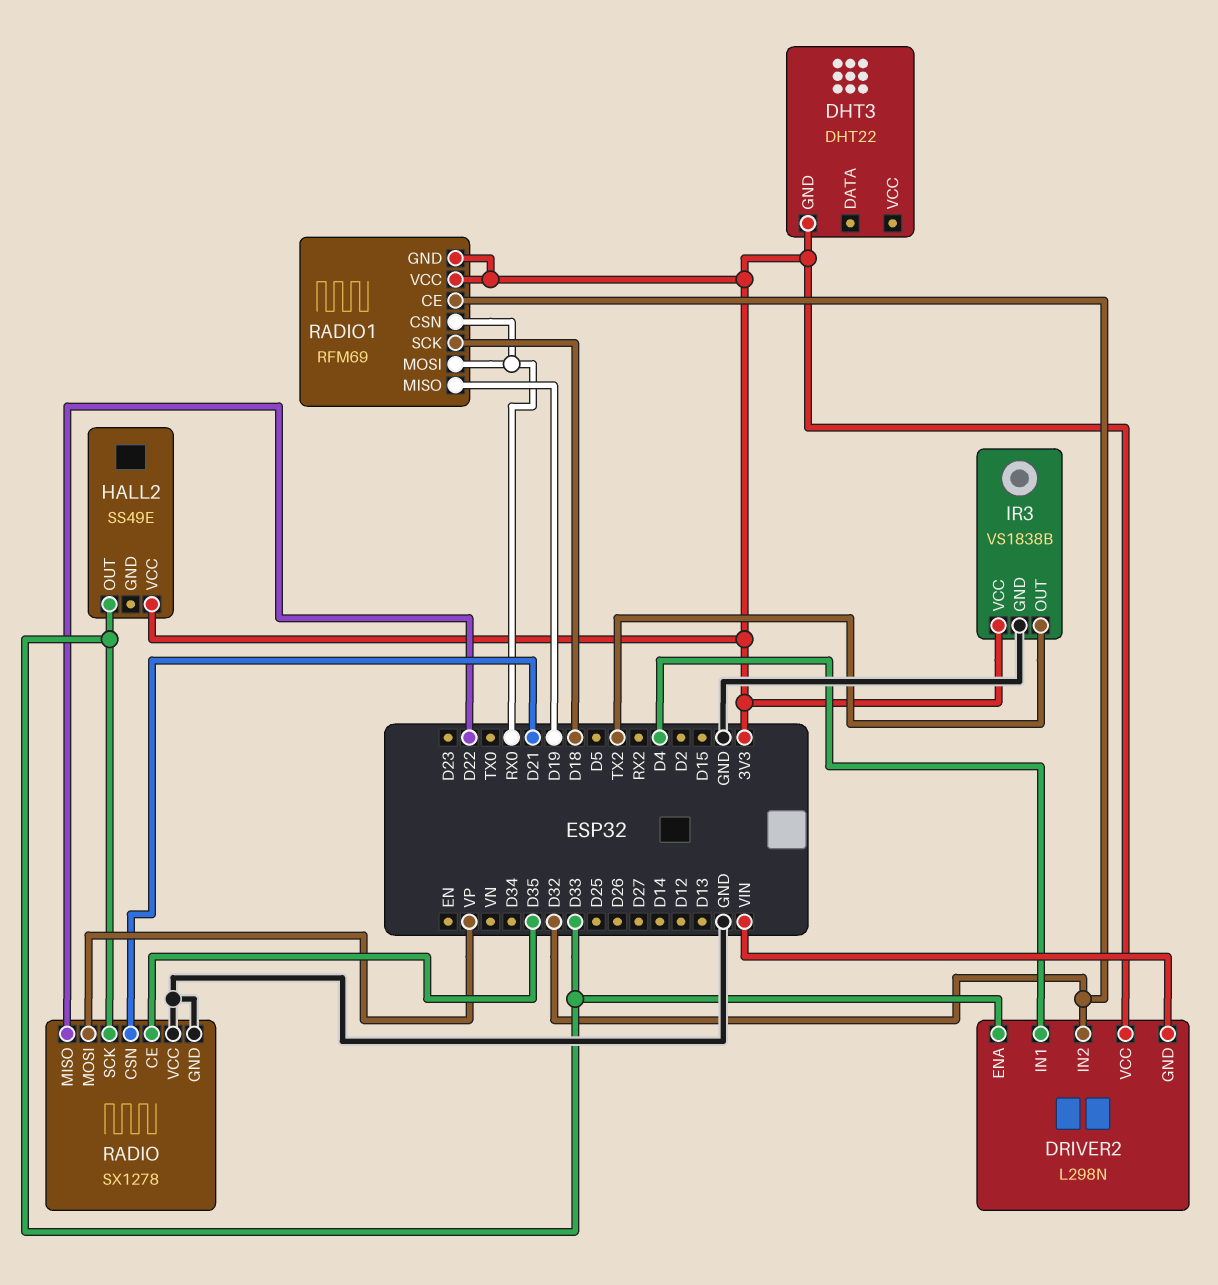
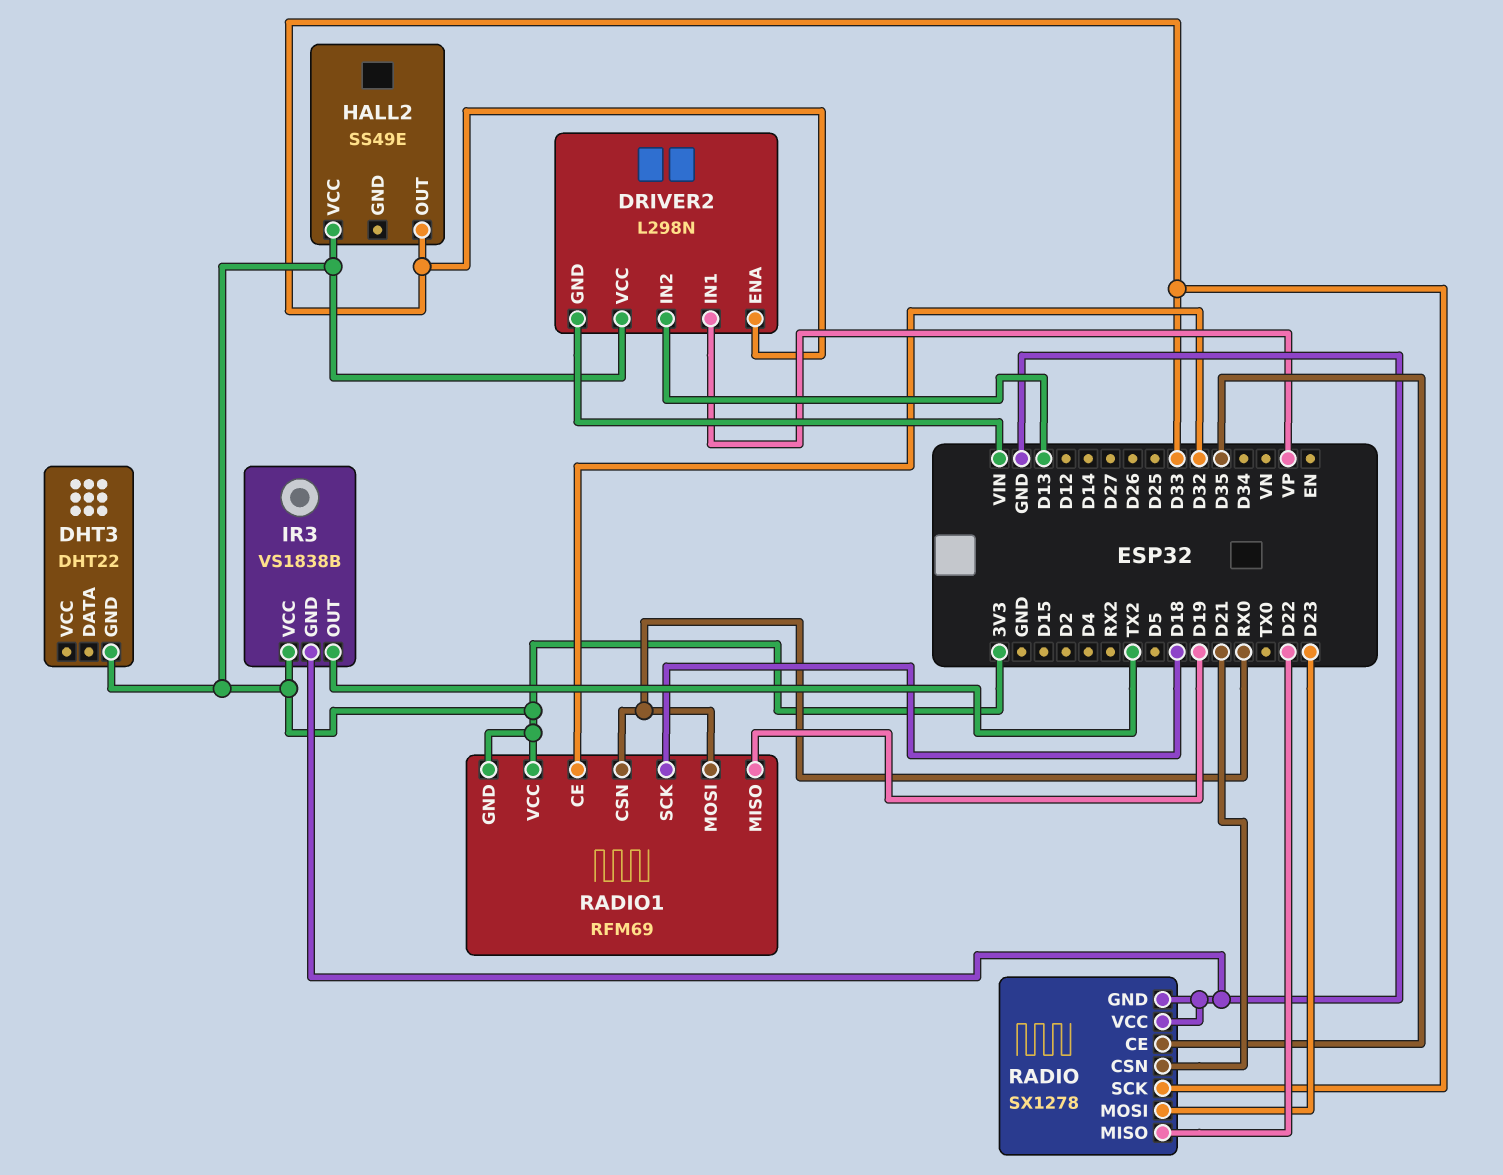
DRIVER2 pin IN1: D4 -> VP
DRIVER2 pin IN2: D32 -> D13
RADIO pin MOSI: VP -> D23

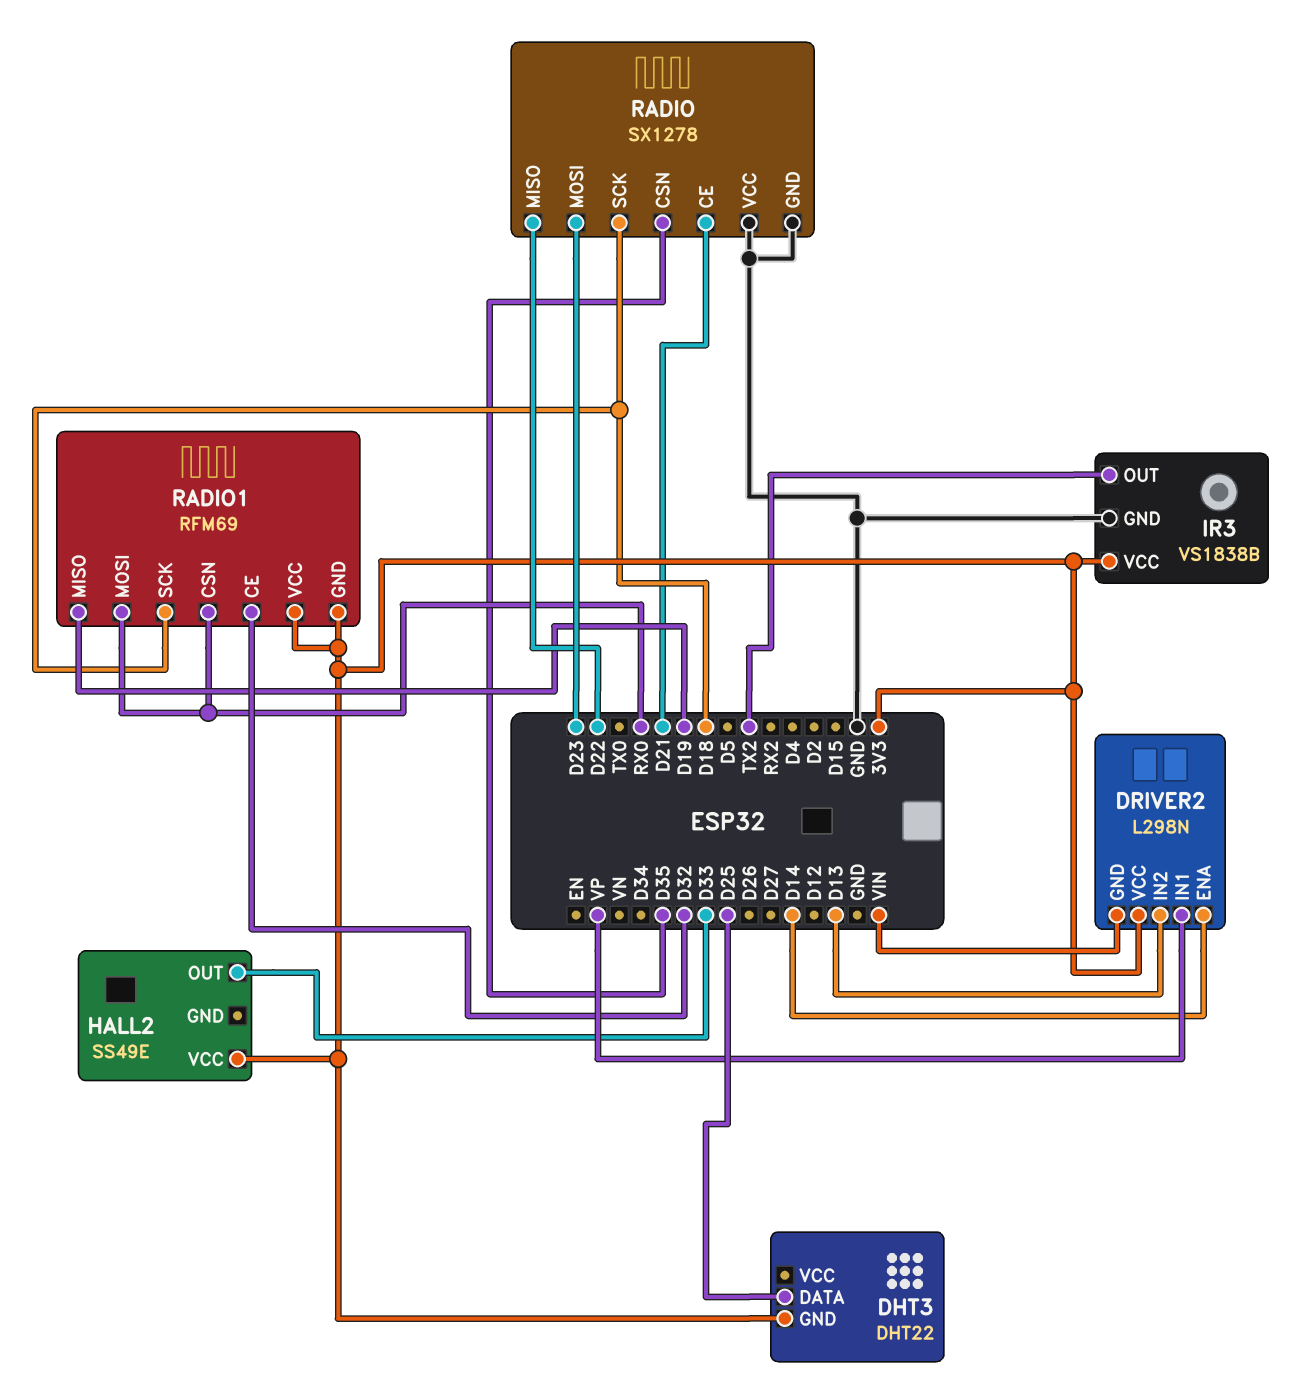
DHT3 pin DATA: none -> D25
DRIVER2 pin ENA: D33 -> D14
RADIO pin CE: D35 -> D21
RADIO pin CSN: D21 -> D35
RADIO pin SCK: D33 -> D18

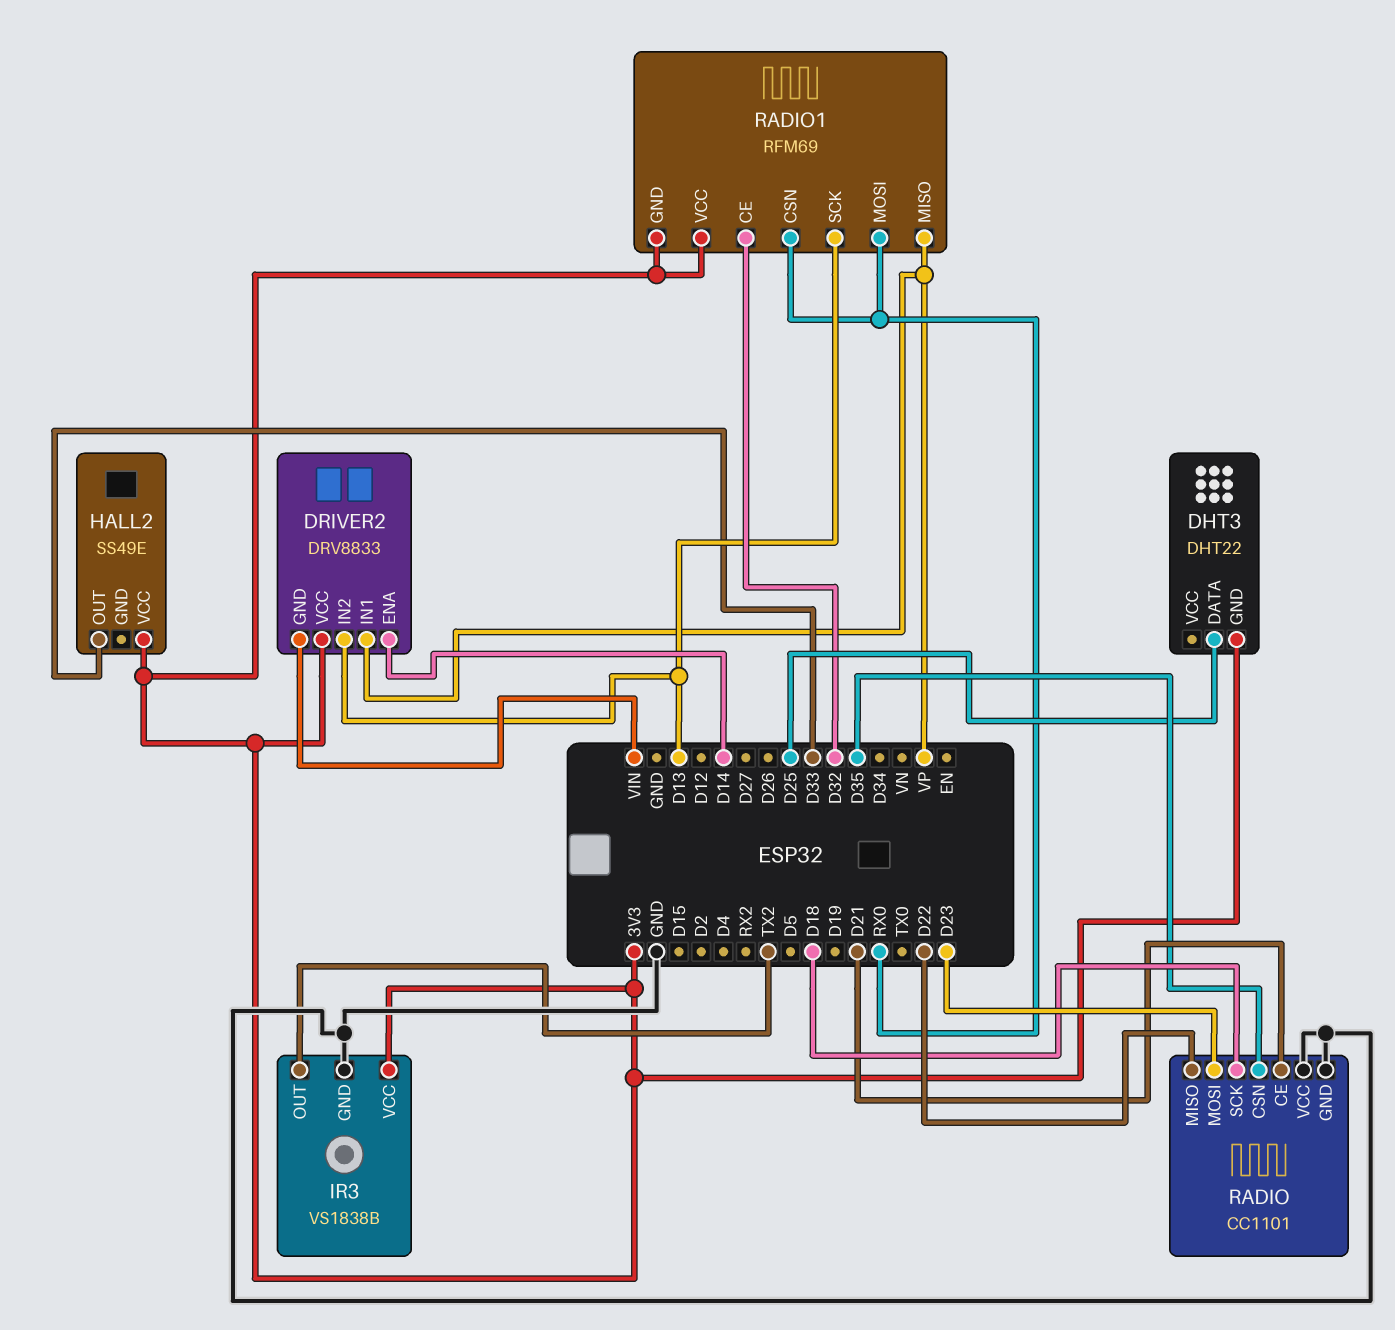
DRIVER2: L298N -> DRV8833
RADIO: SX1278 -> CC1101
RADIO1 pin MISO: D19 -> VP
RADIO1 pin SCK: D18 -> D13

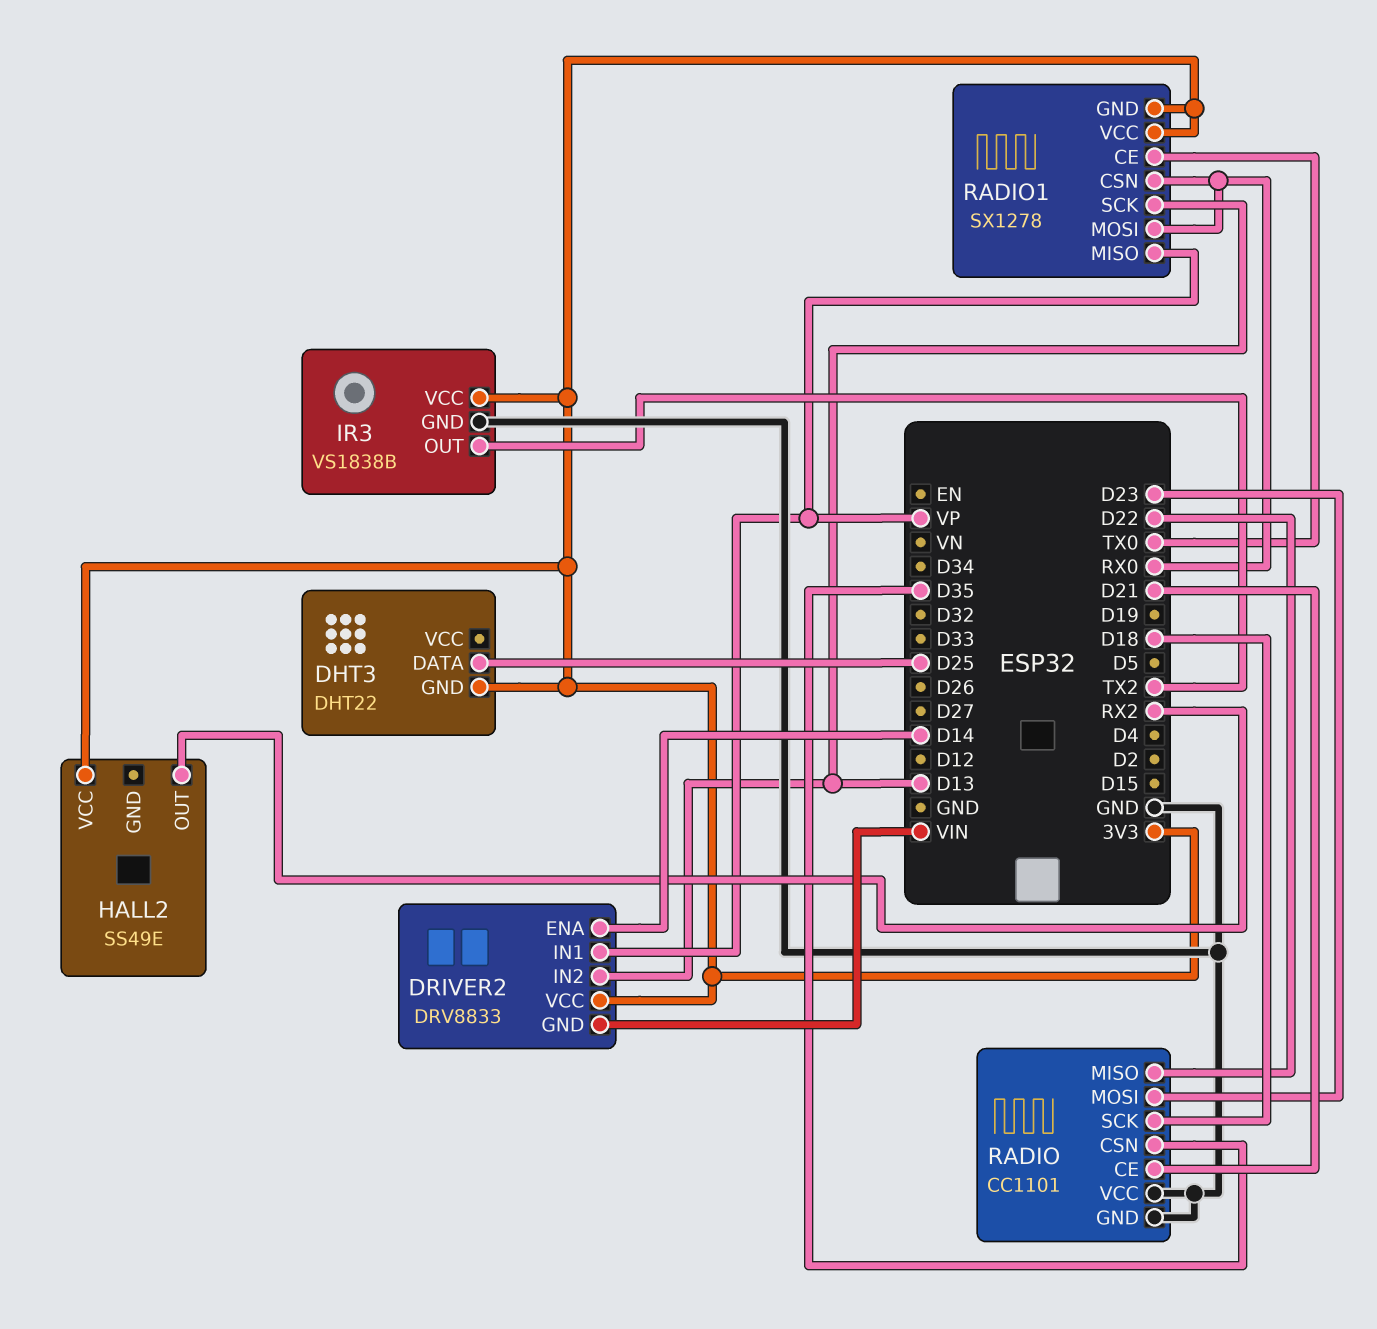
HALL2 pin OUT: D33 -> RX2
RADIO1: RFM69 -> SX1278
RADIO1 pin CE: D32 -> TX0

